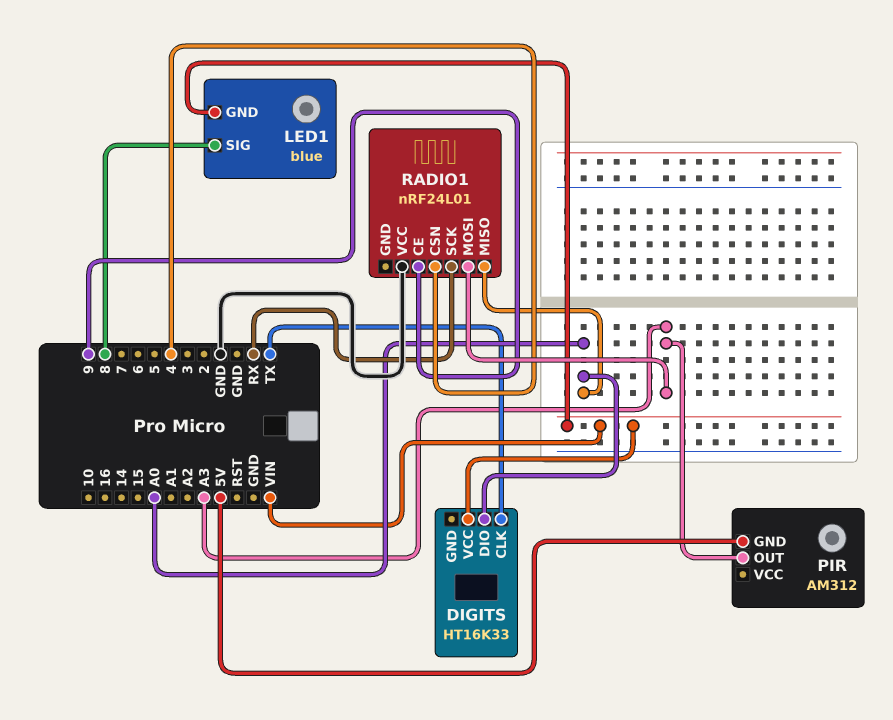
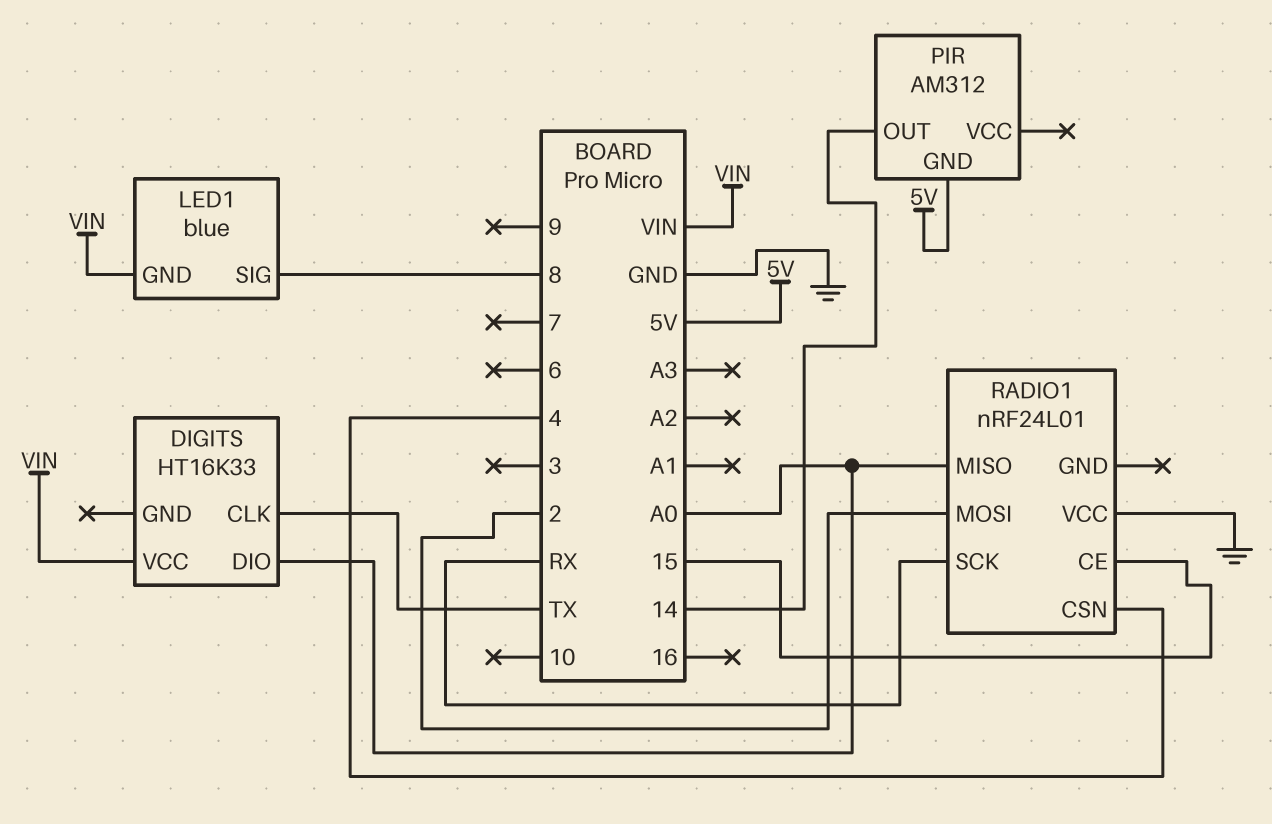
PIR pin OUT: A3 -> 14
RADIO1 pin CE: 9 -> 15
RADIO1 pin MOSI: A3 -> 2

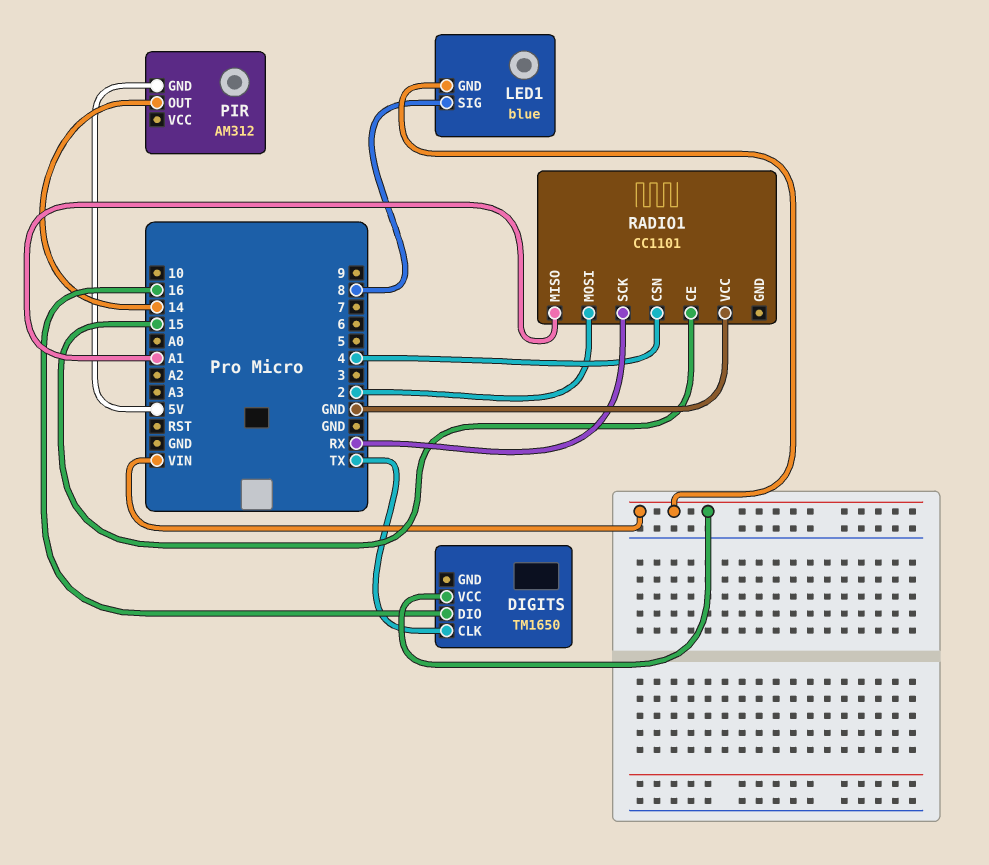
DIGITS: HT16K33 -> TM1650
DIGITS pin DIO: A0 -> 16
RADIO1: nRF24L01 -> CC1101
RADIO1 pin MISO: A0 -> A1

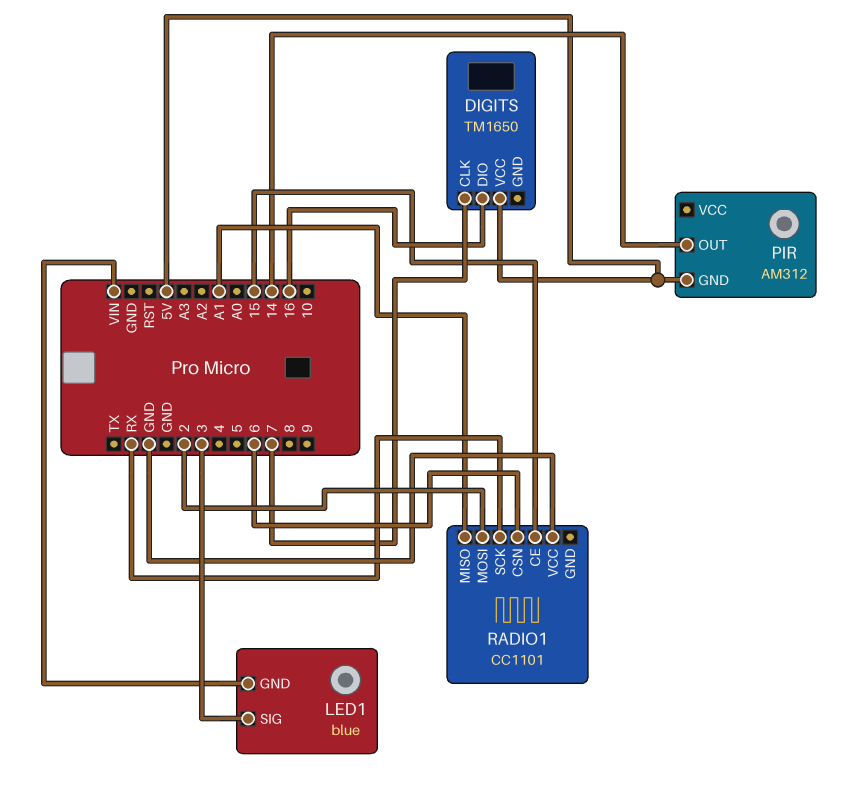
DIGITS pin CLK: TX -> 7
DIGITS pin VCC: VIN -> 5V
LED1 pin SIG: 8 -> 3
RADIO1 pin CSN: 4 -> 6

